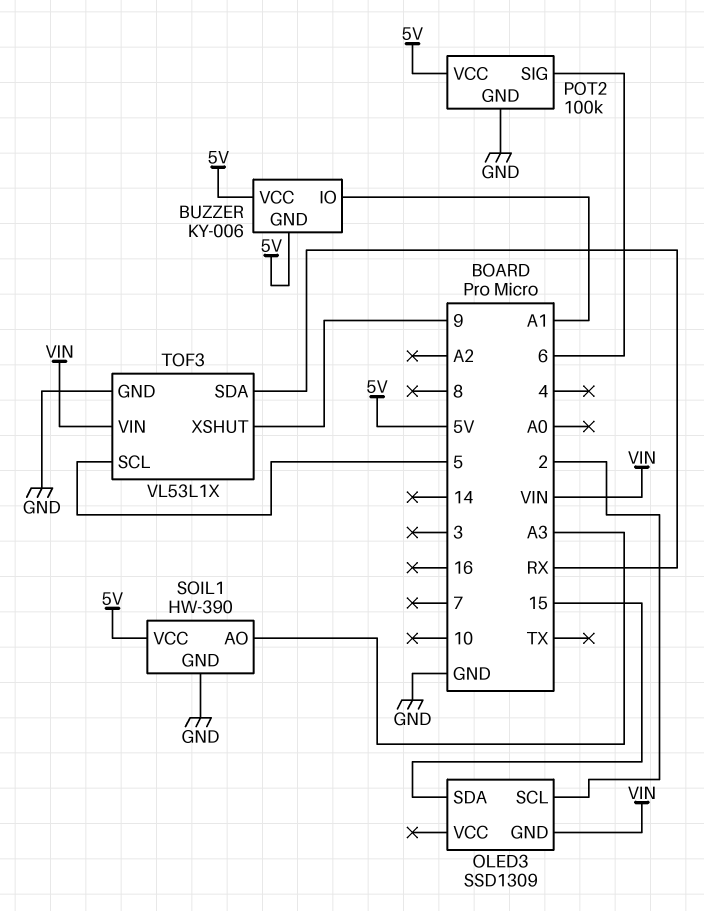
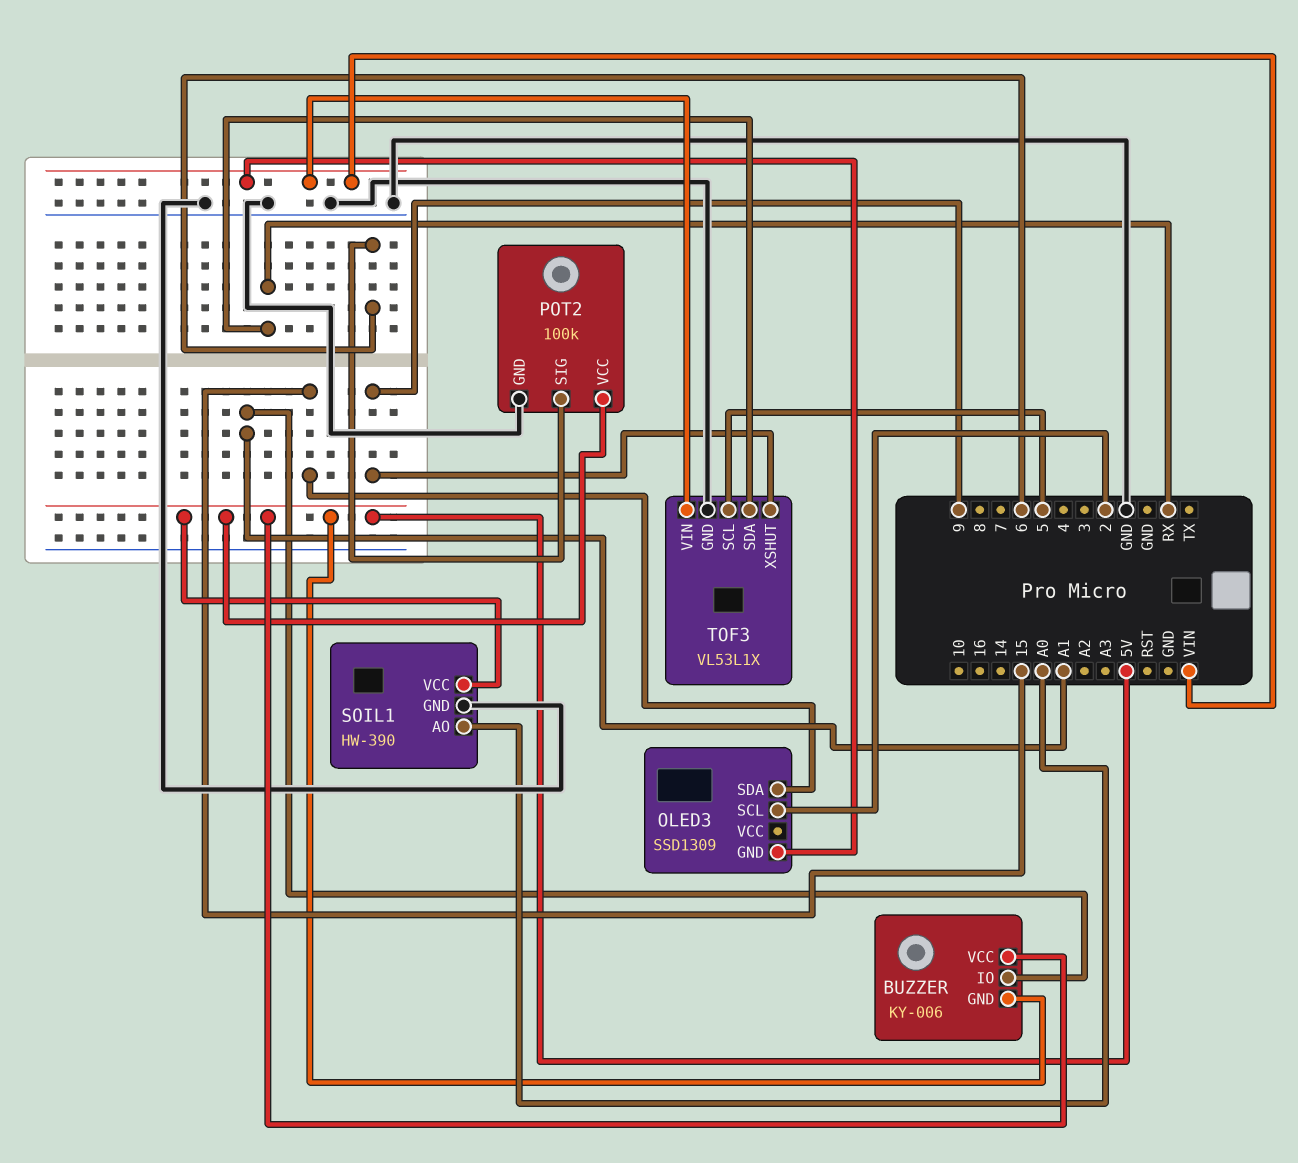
SOIL1 pin AO: A3 -> A0

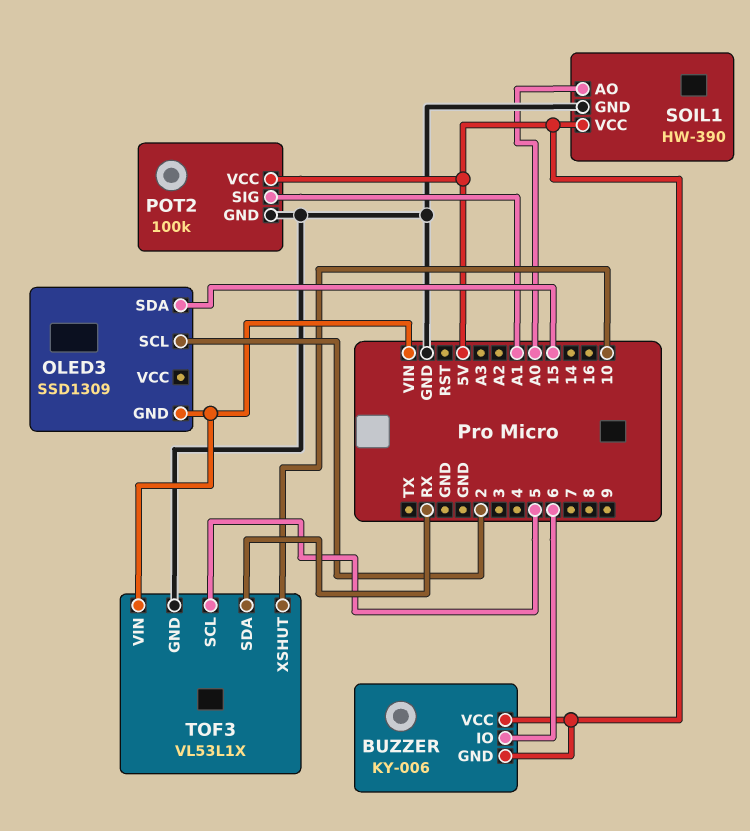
BUZZER pin IO: A1 -> 6
POT2 pin SIG: 6 -> A1
TOF3 pin XSHUT: 9 -> 10

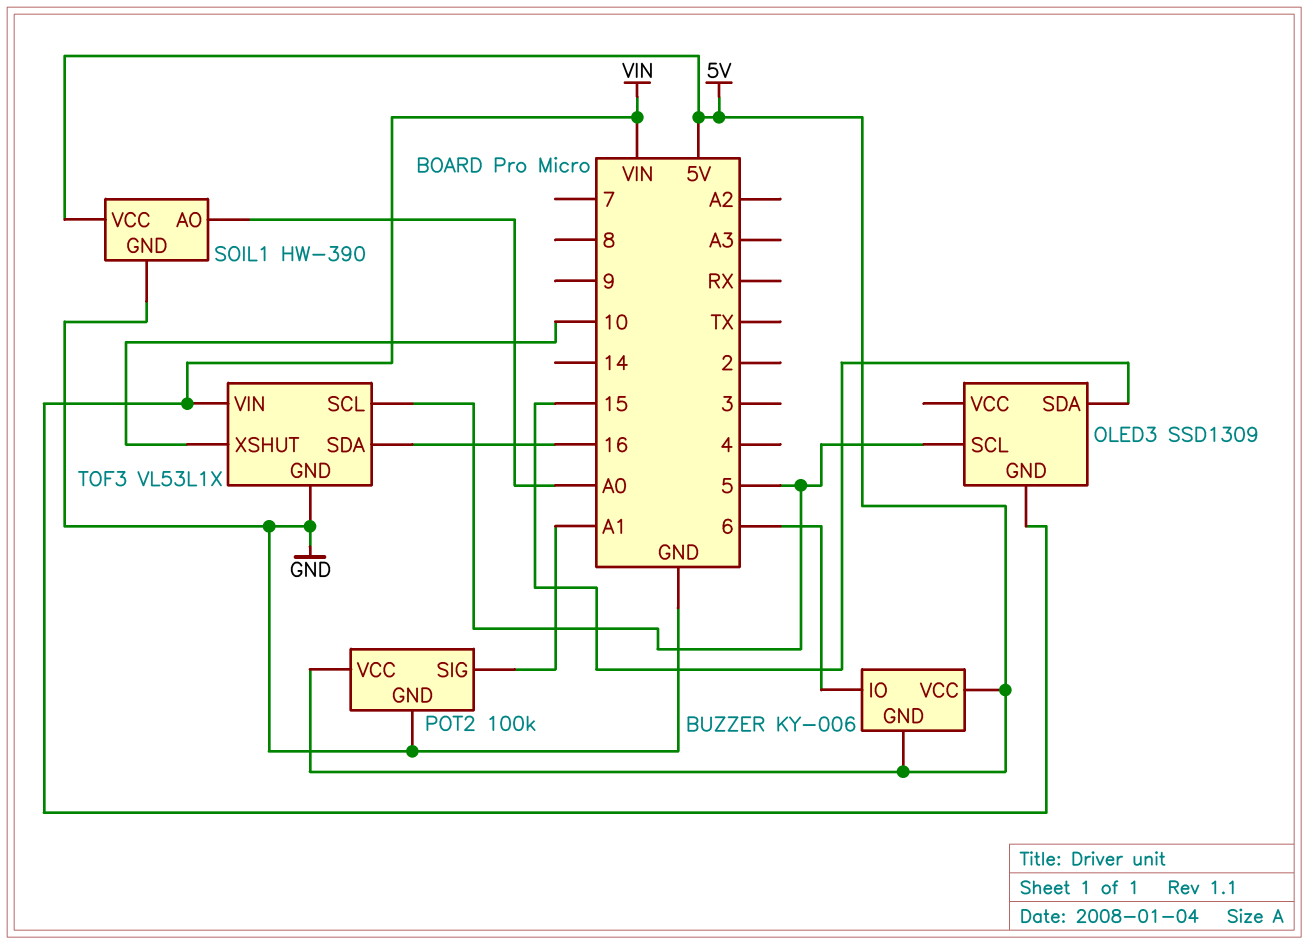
OLED3 pin SCL: 2 -> 5
TOF3 pin SDA: RX -> 16

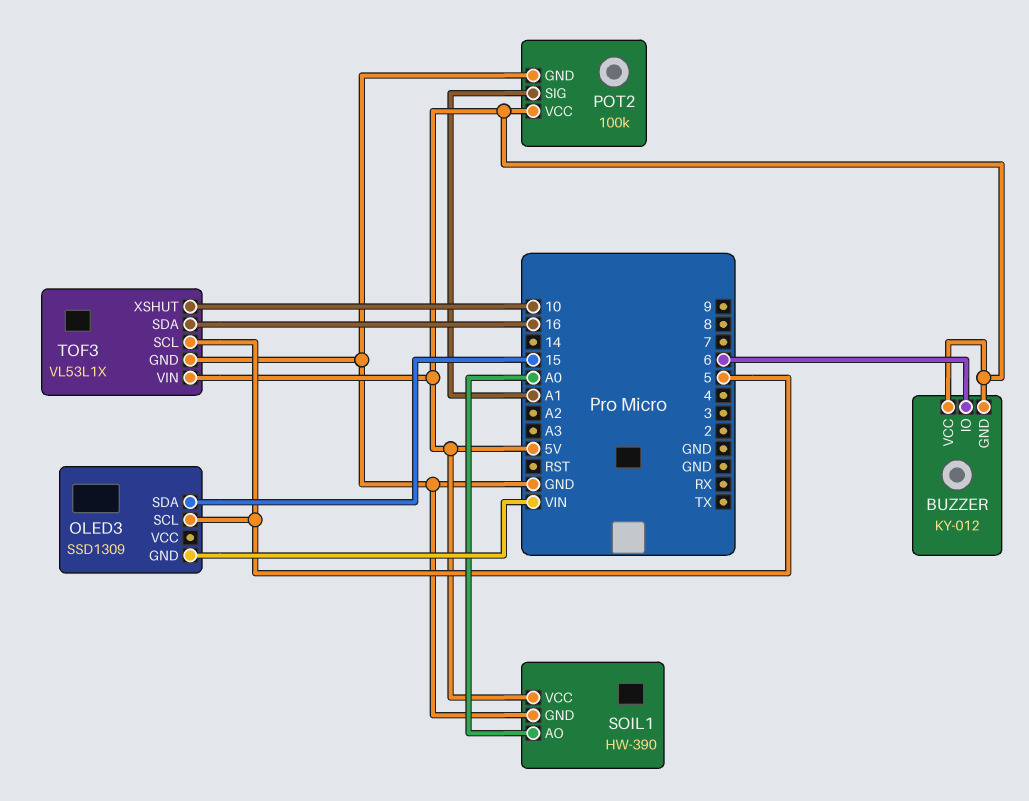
BUZZER: KY-006 -> KY-012
TOF3 pin VIN: VIN -> 5V

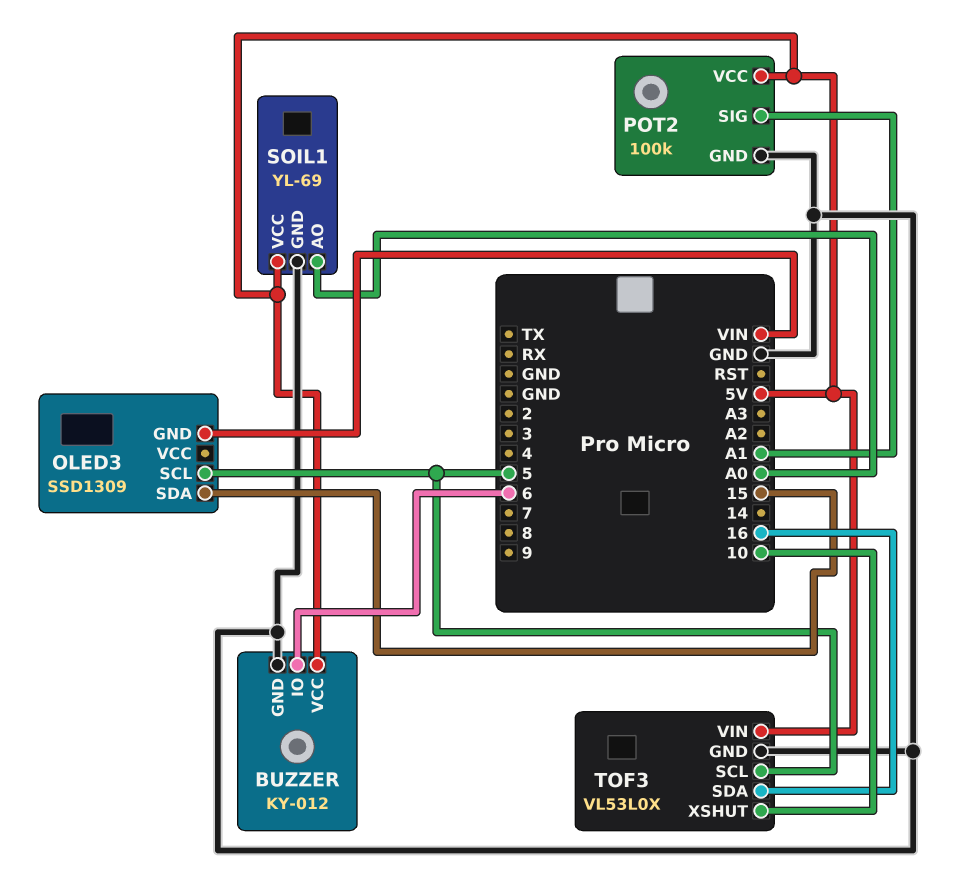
BUZZER pin GND: 5V -> GND
SOIL1: HW-390 -> YL-69
TOF3: VL53L1X -> VL53L0X

